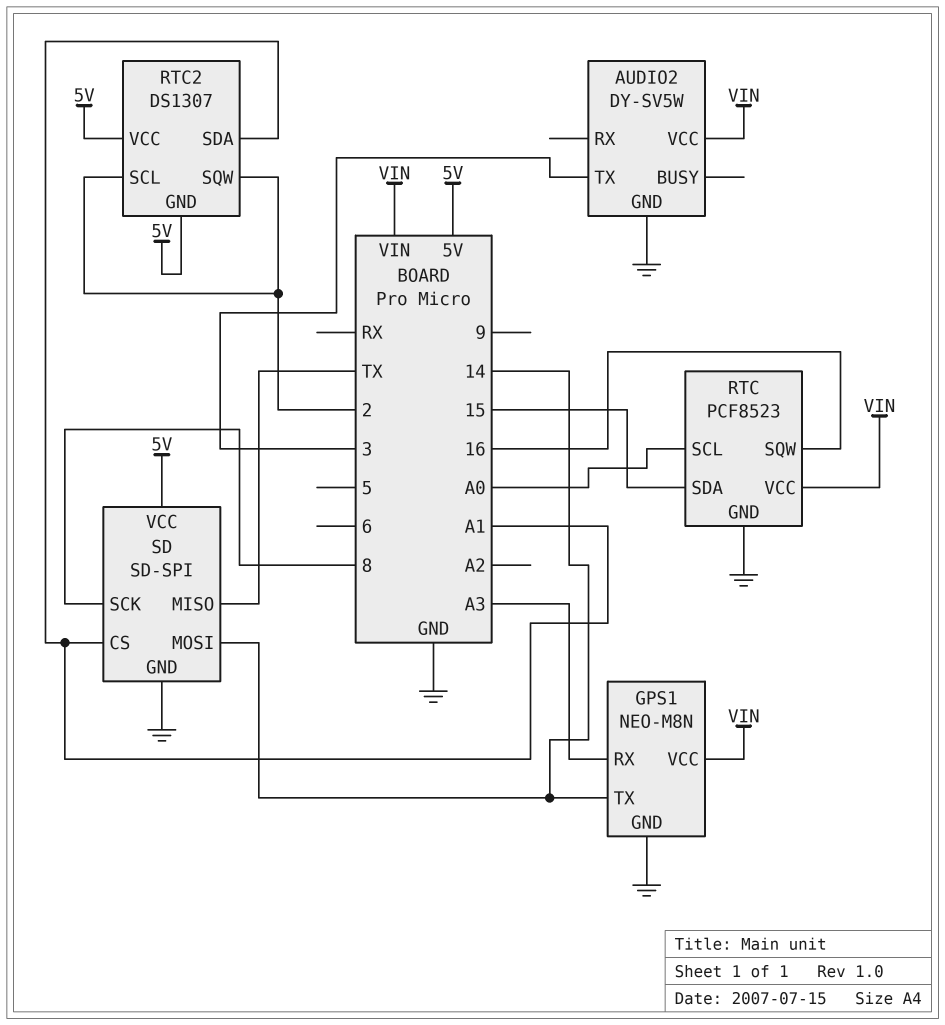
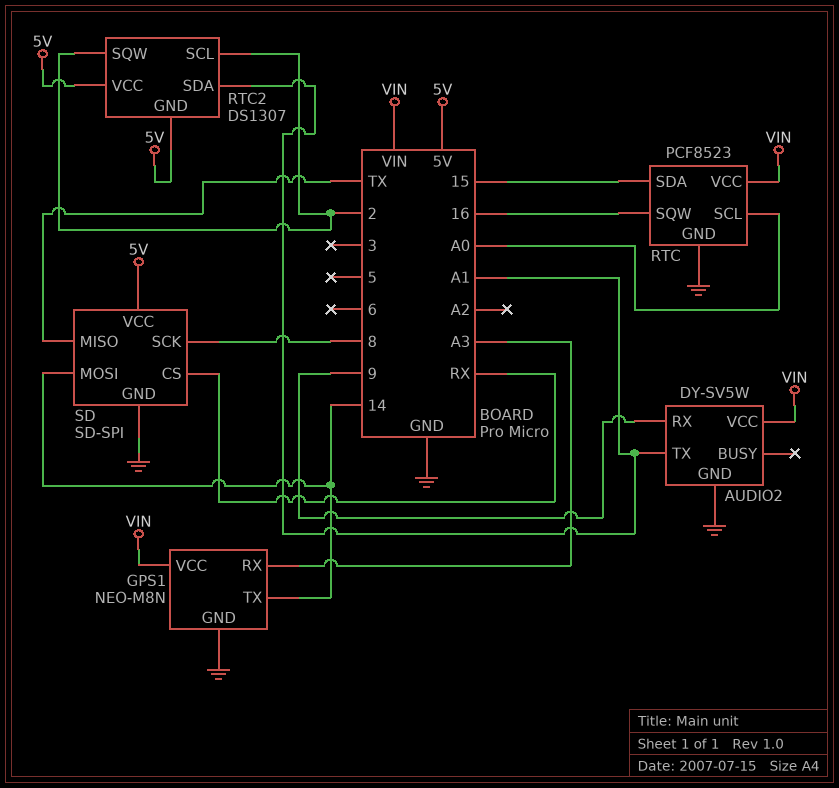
AUDIO2 pin RX: none -> 9
AUDIO2 pin TX: 3 -> A1
SD pin CS: A1 -> RX

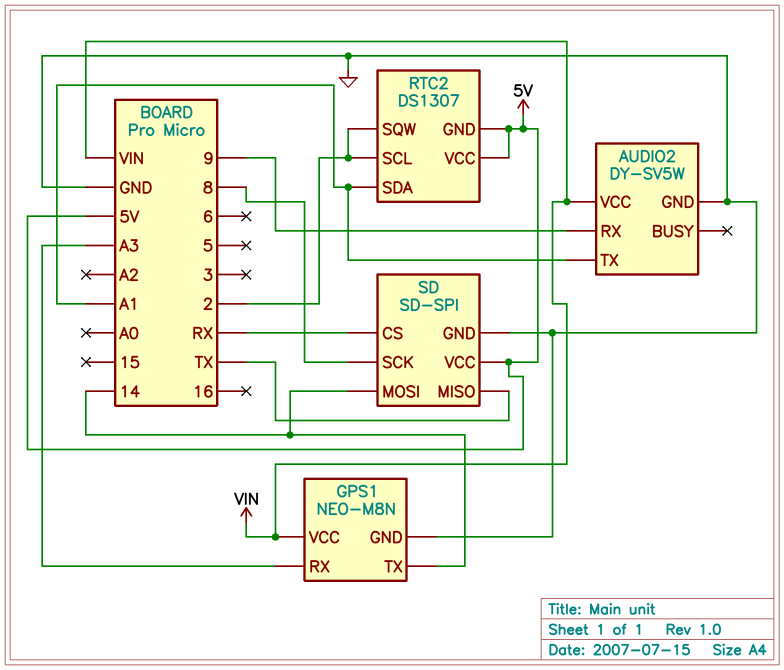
RTC: PCF8523 -> none
RTC pin GND: GND -> none
RTC pin SCL: A0 -> none
RTC pin SDA: 15 -> none
RTC pin SQW: 16 -> none
RTC pin VCC: VIN -> none

